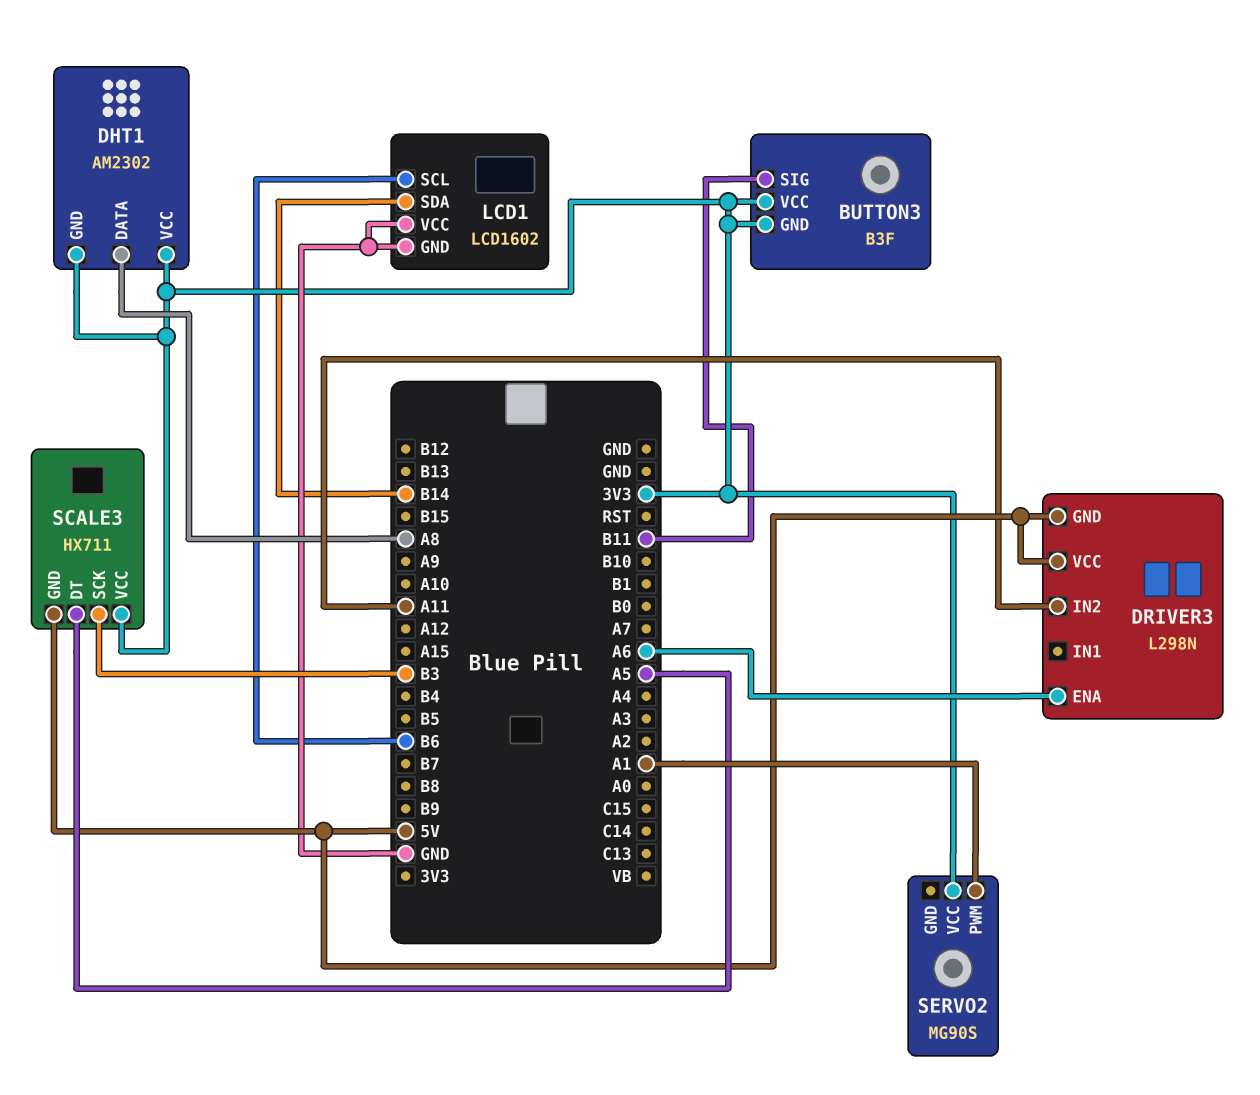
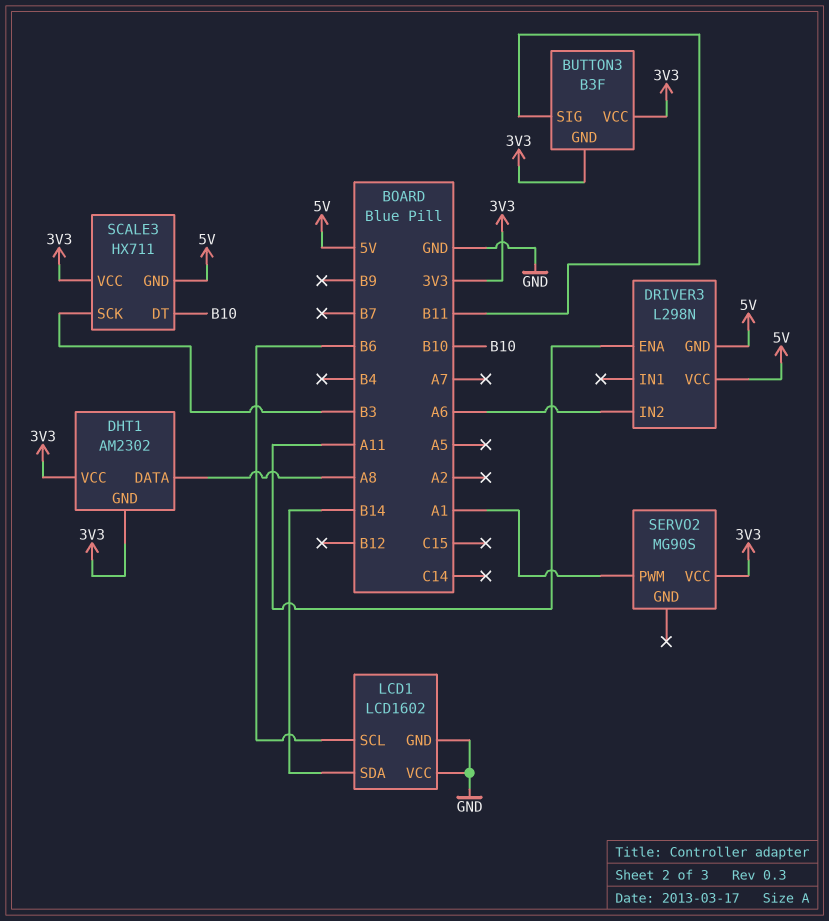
DRIVER3 pin ENA: A6 -> A11
DRIVER3 pin IN2: A11 -> A6
SCALE3 pin DT: A5 -> B10

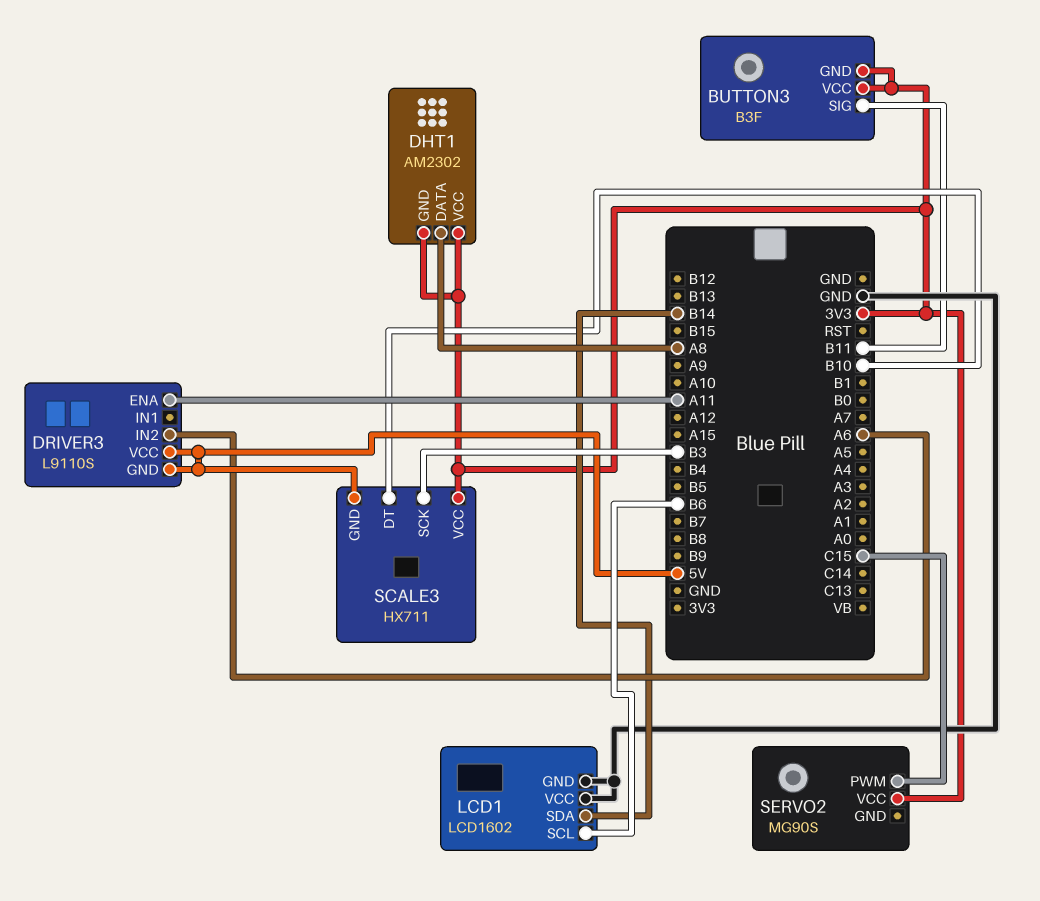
DRIVER3: L298N -> L9110S
SERVO2 pin PWM: A1 -> C15

